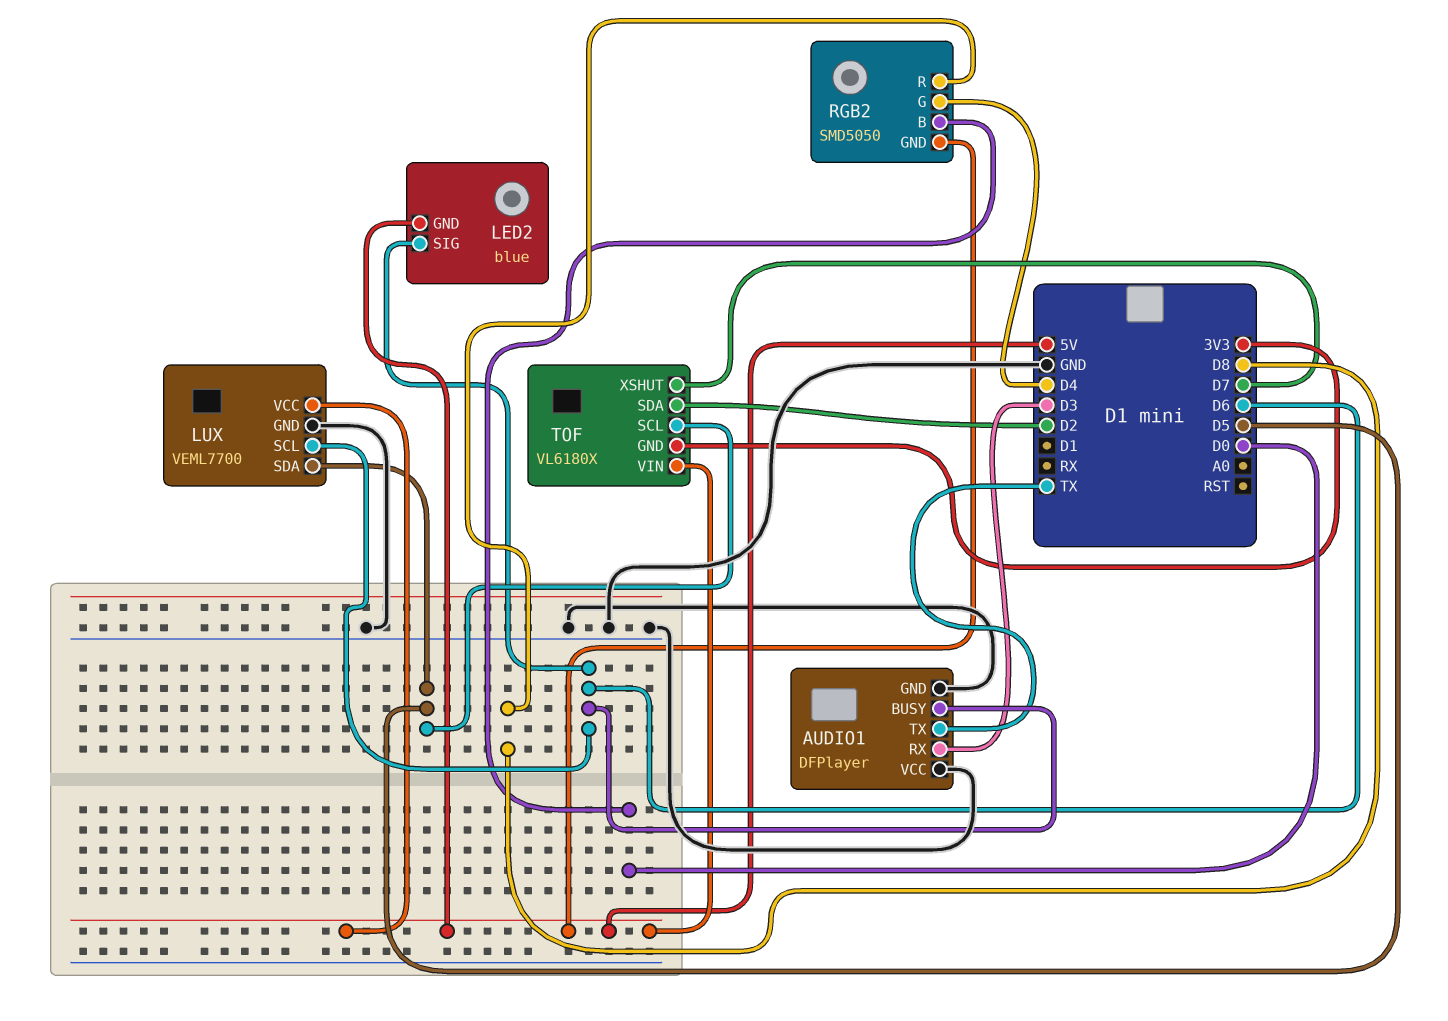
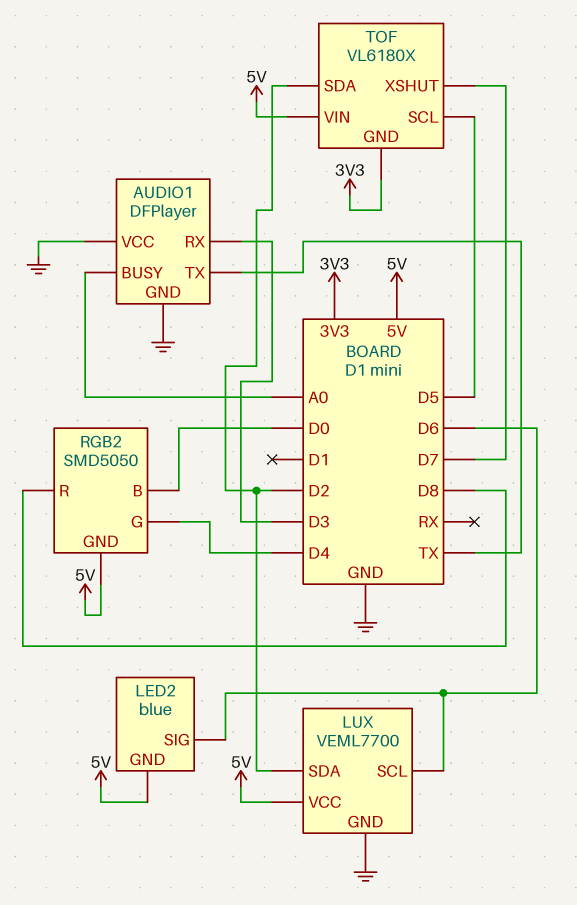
AUDIO1 pin BUSY: D6 -> A0
LUX pin SDA: D5 -> D2

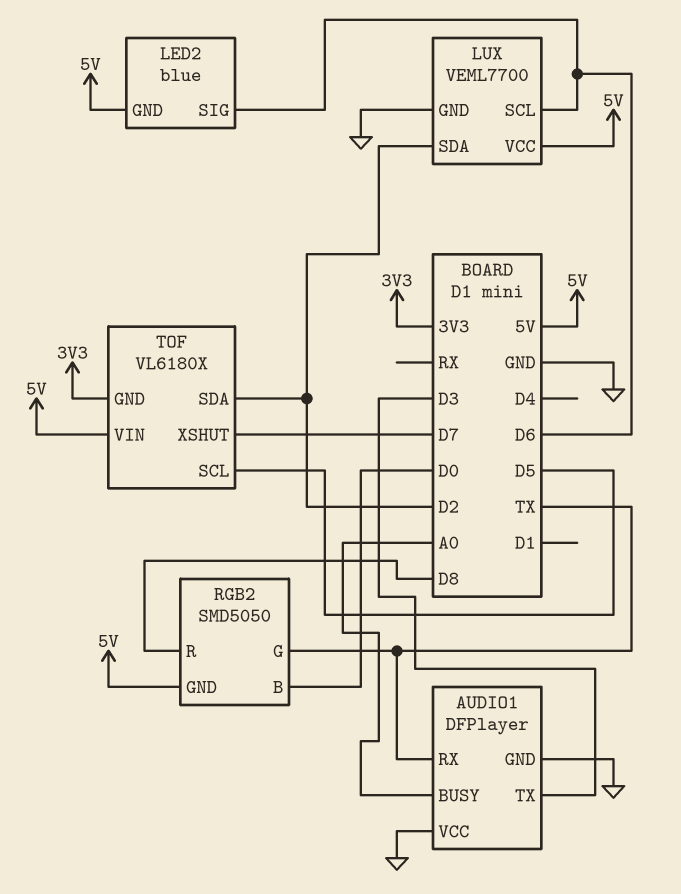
AUDIO1 pin RX: D3 -> TX
AUDIO1 pin TX: TX -> D3
RGB2 pin G: D4 -> TX

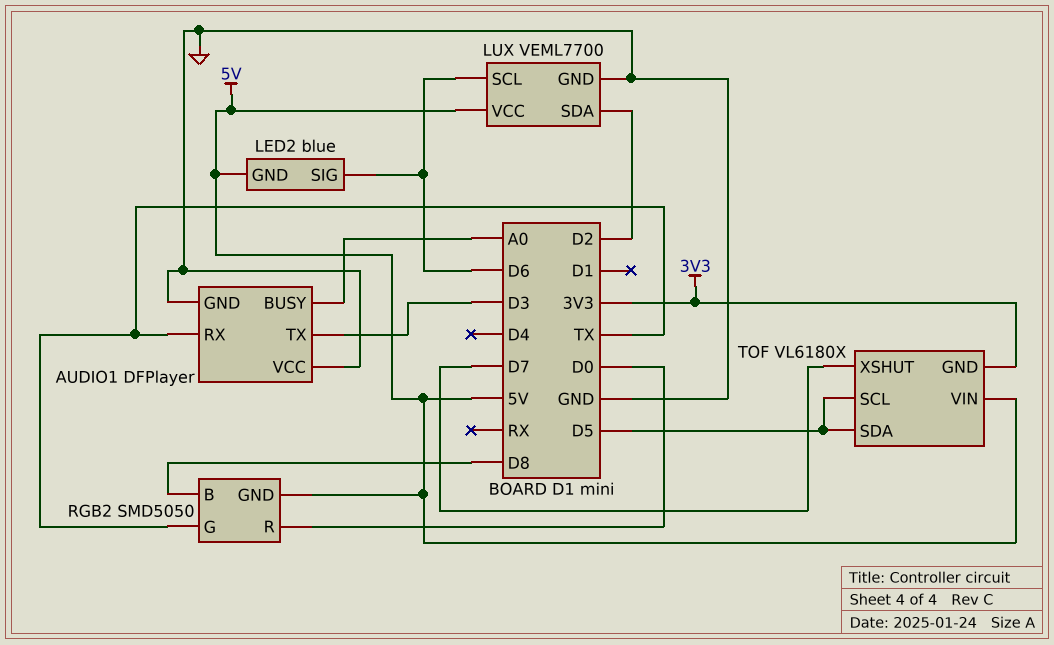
RGB2 pin B: D0 -> D8
RGB2 pin R: D8 -> D0
TOF pin SDA: D2 -> D5

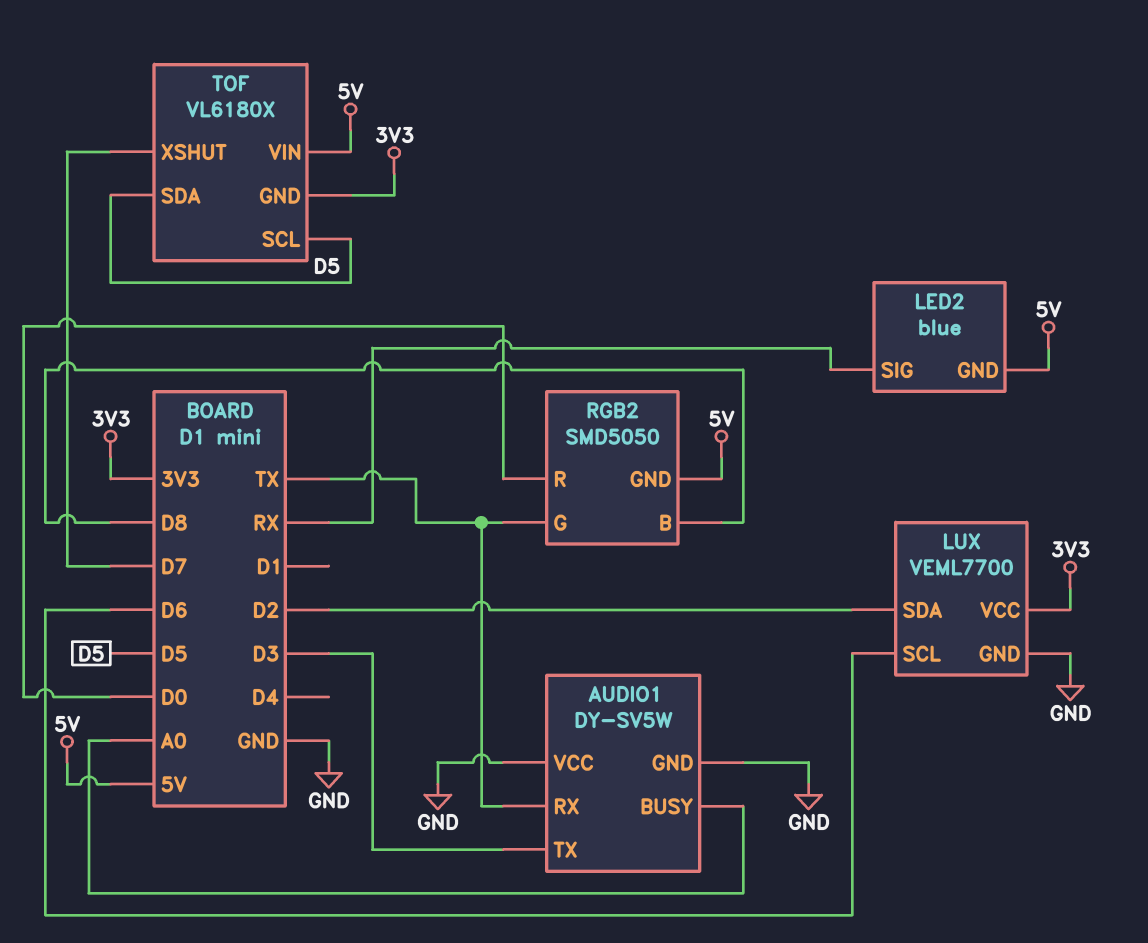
AUDIO1: DFPlayer -> DY-SV5W
LED2 pin SIG: D6 -> RX
LUX pin VCC: 5V -> 3V3

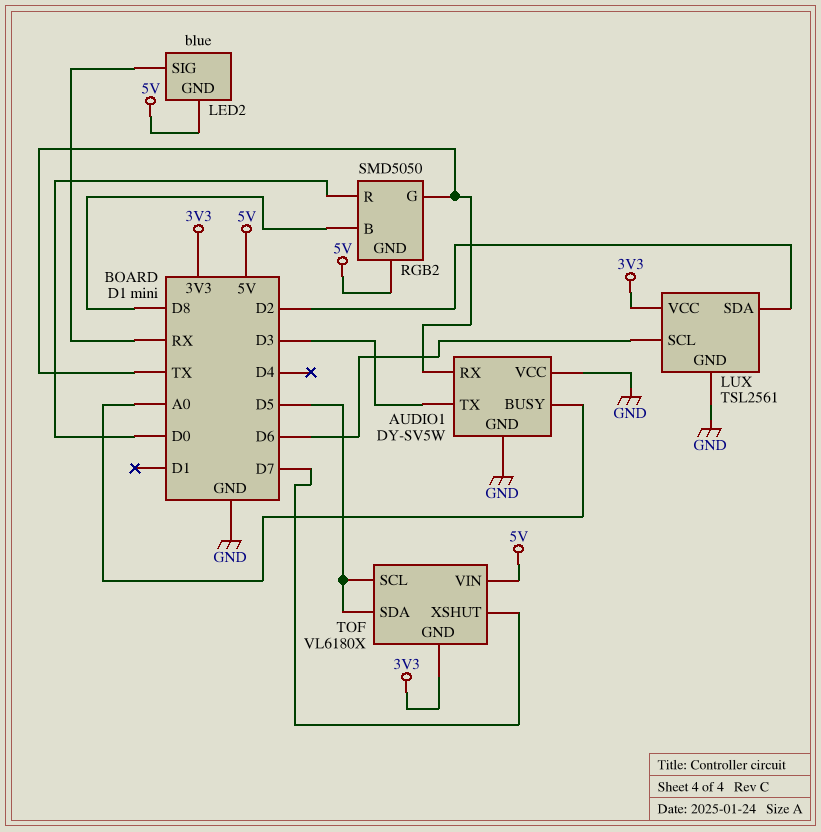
LUX: VEML7700 -> TSL2561

